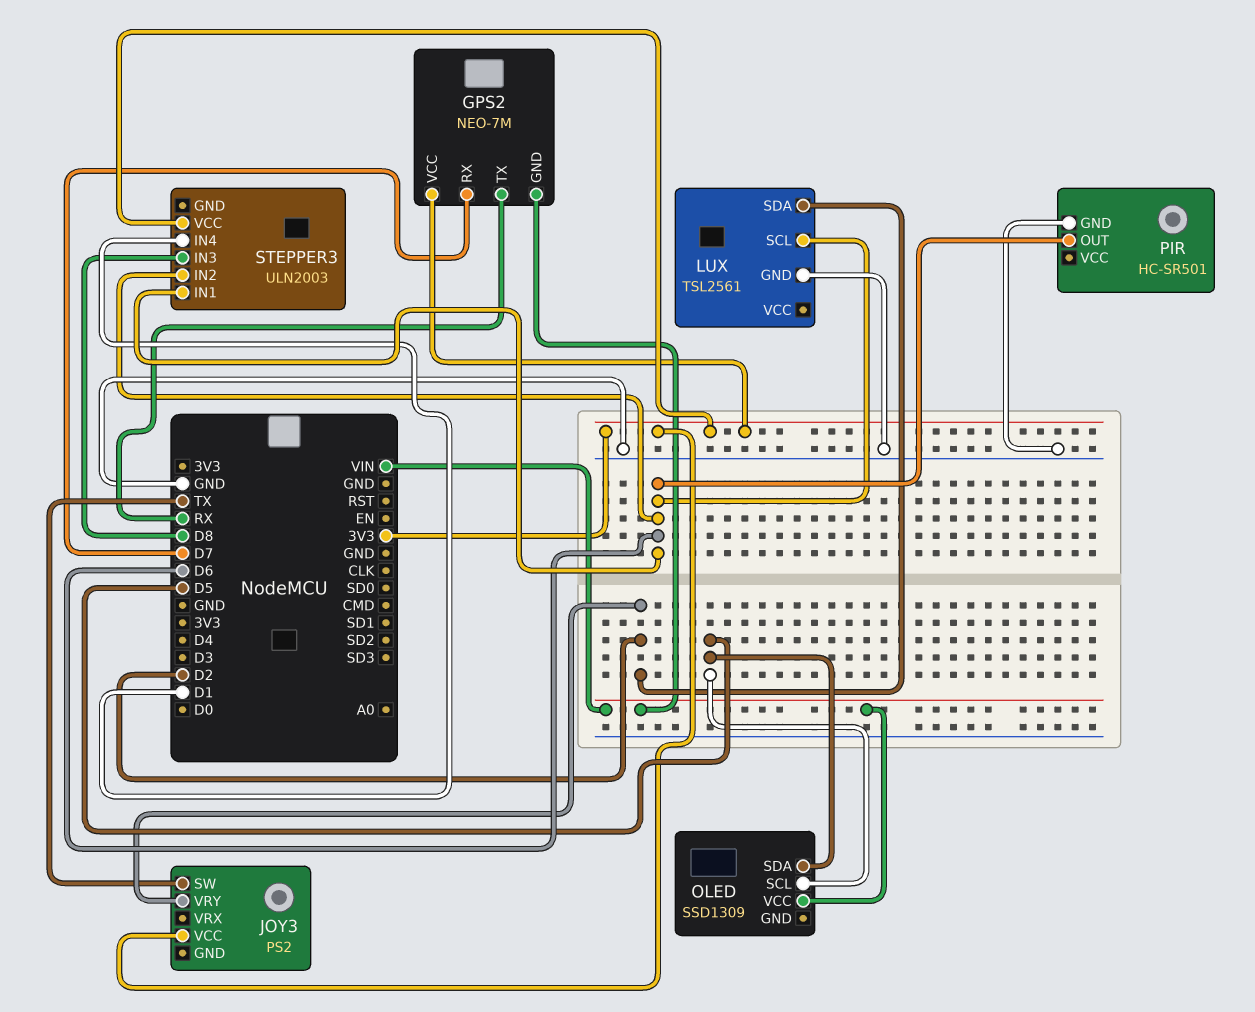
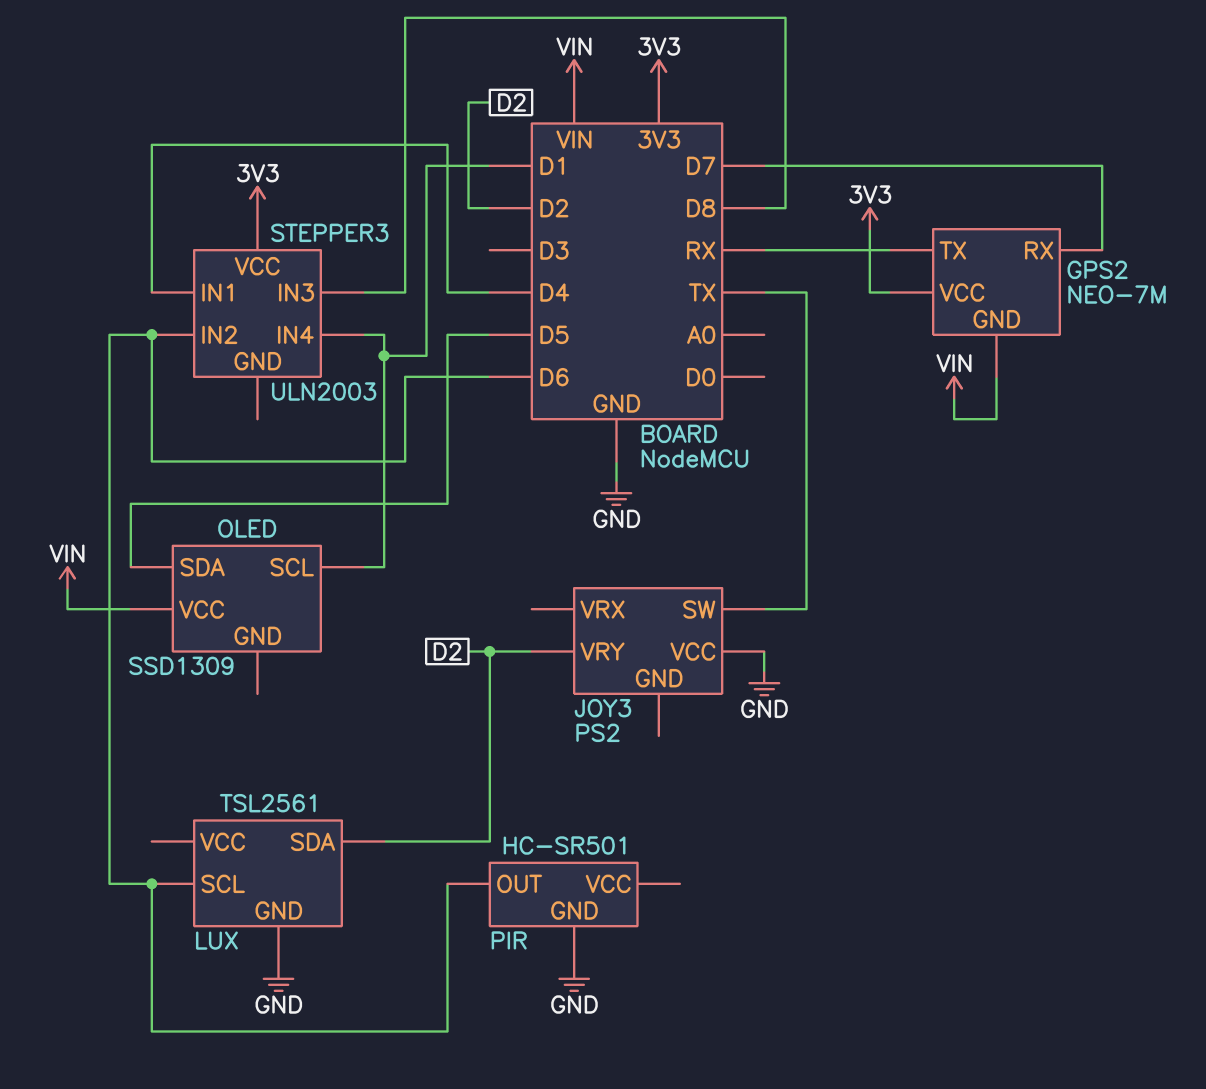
JOY3 pin VCC: 3V3 -> GND
OLED pin SCL: D5 -> D1
STEPPER3 pin IN1: D6 -> D4

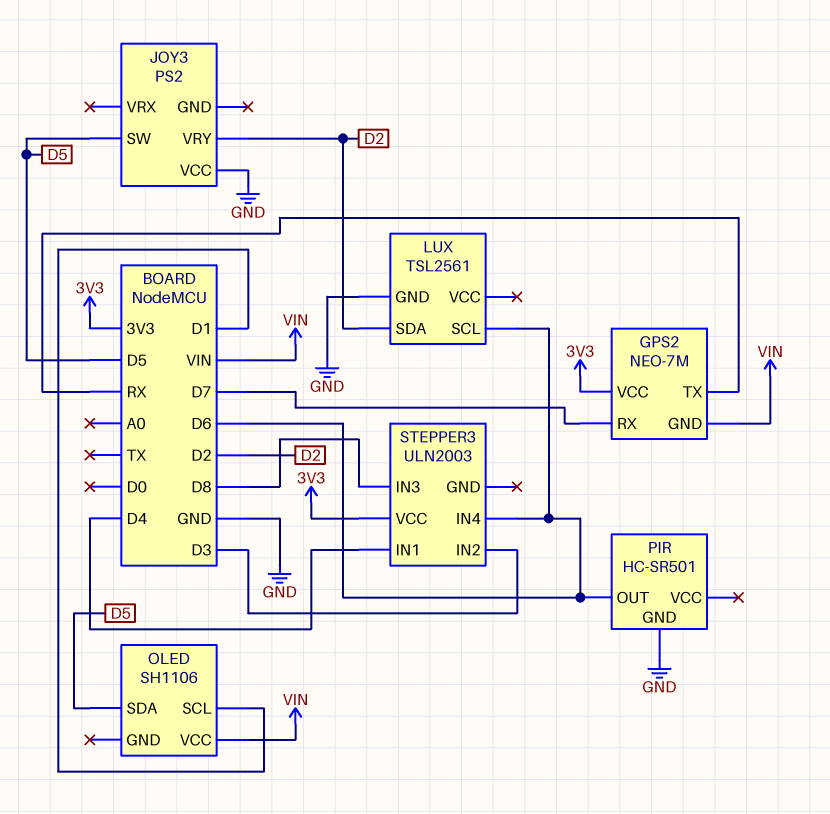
JOY3 pin SW: TX -> D5
OLED: SSD1309 -> SH1106
STEPPER3 pin IN2: D6 -> D3
STEPPER3 pin IN4: D1 -> D6

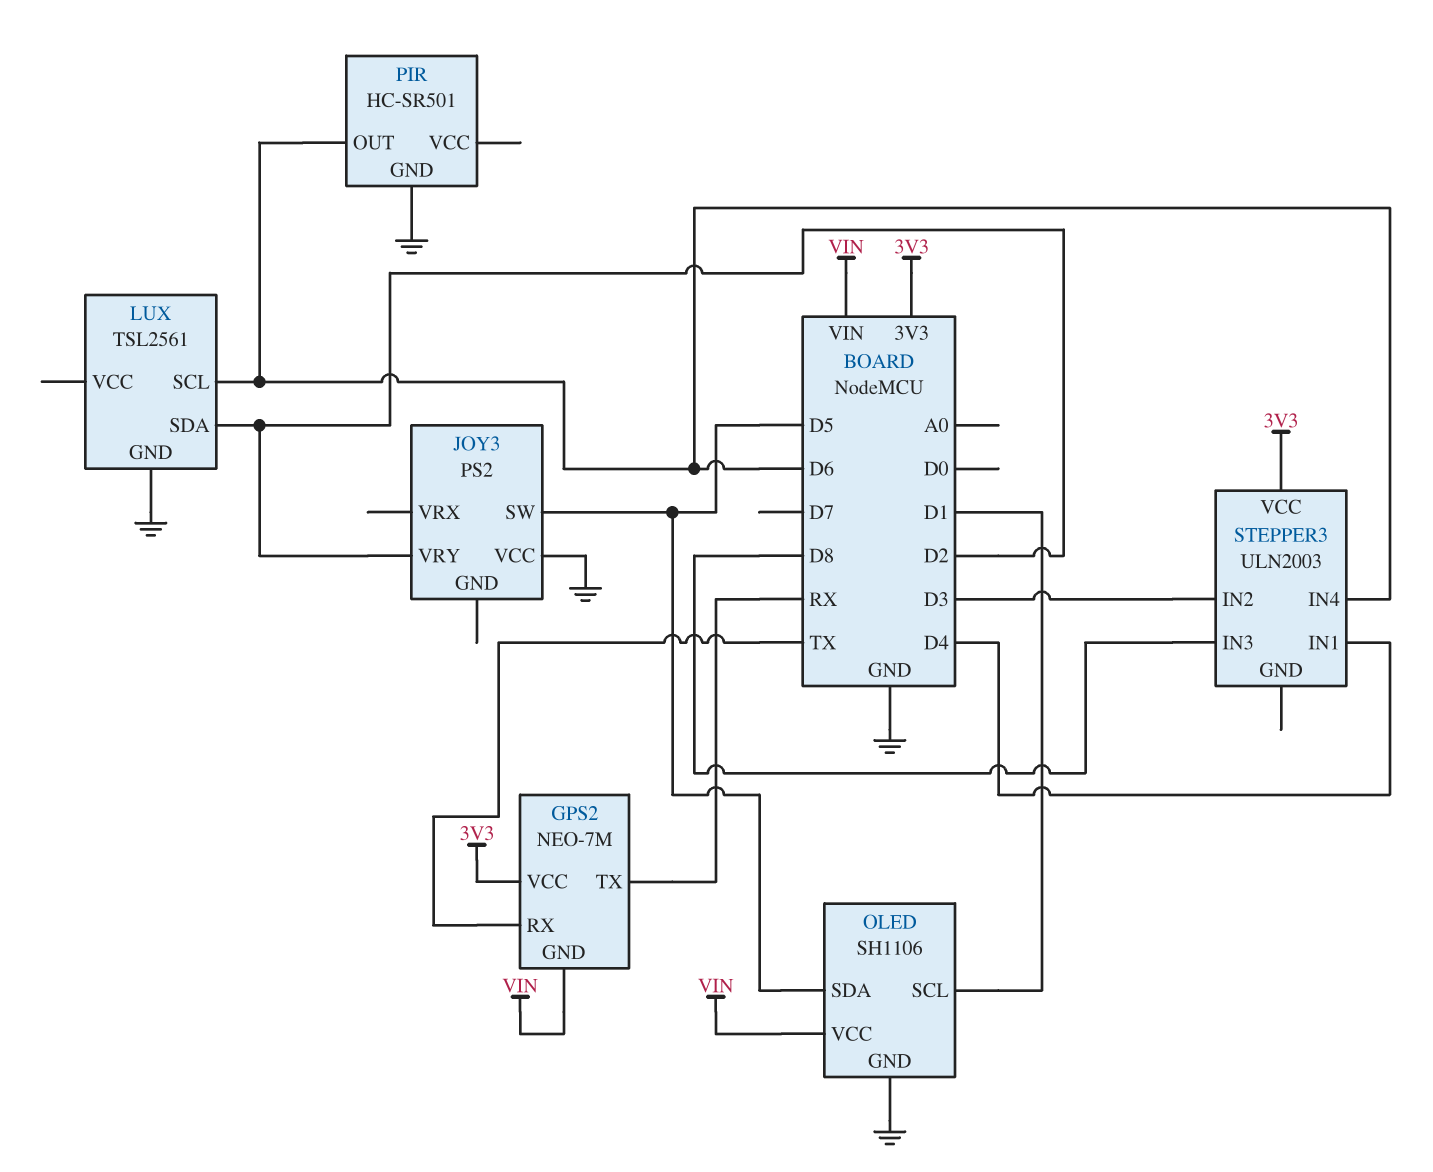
GPS2 pin RX: D7 -> TX
OLED pin GND: none -> GND

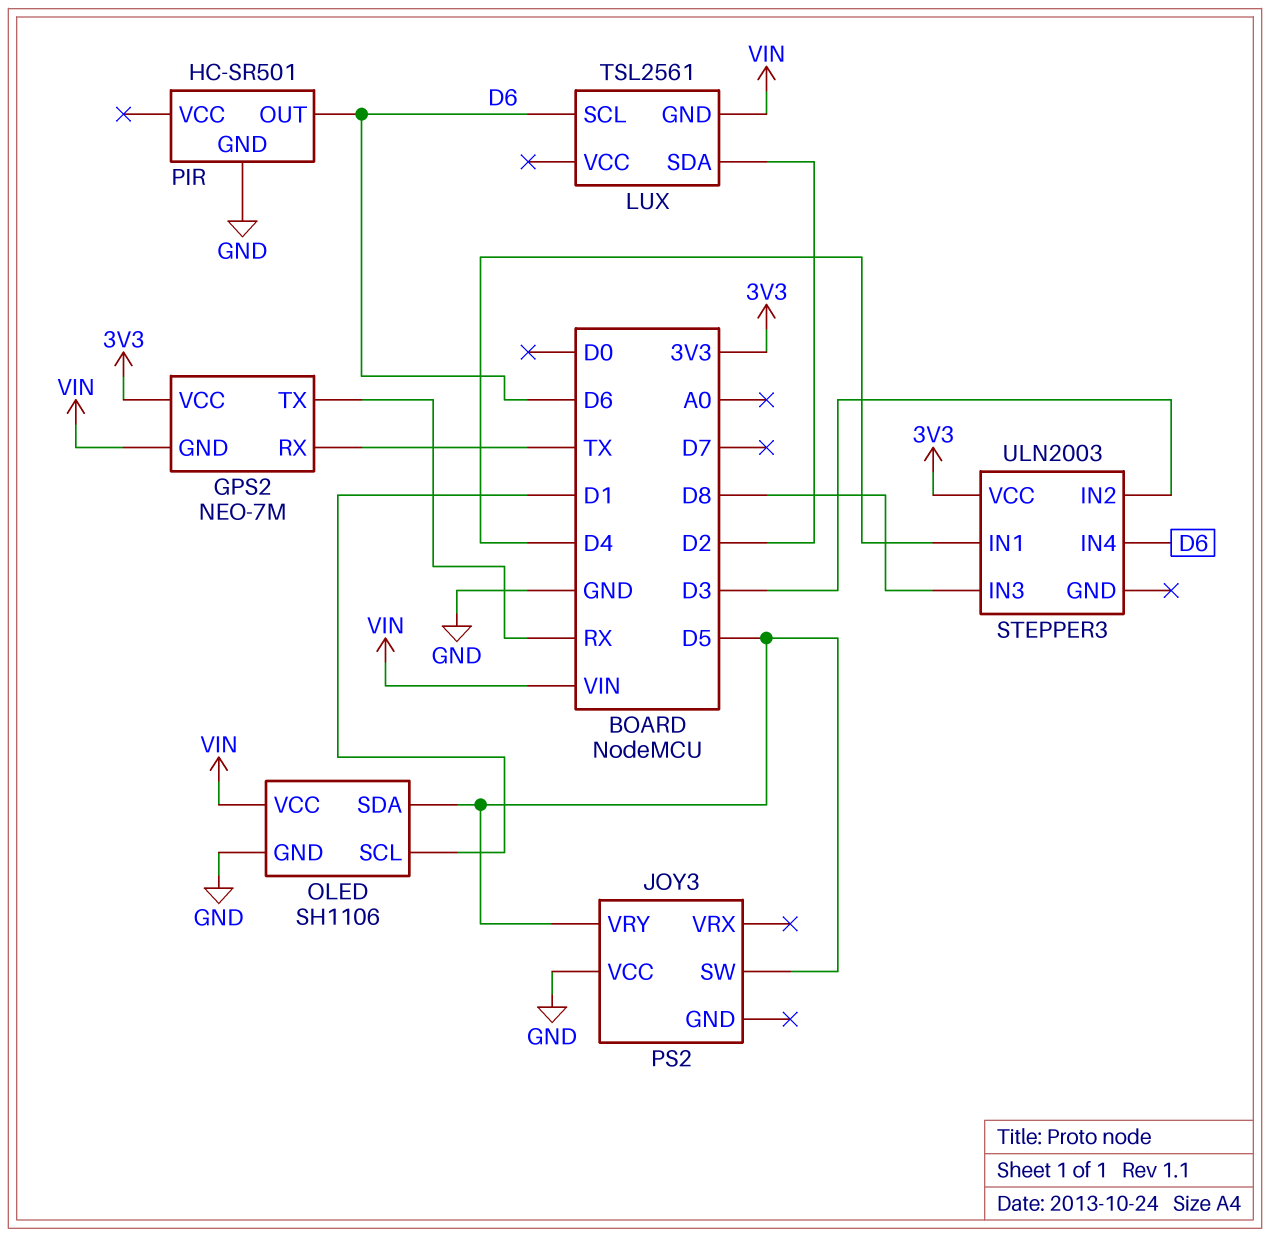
JOY3 pin VRY: D2 -> D5
LUX pin GND: GND -> VIN

